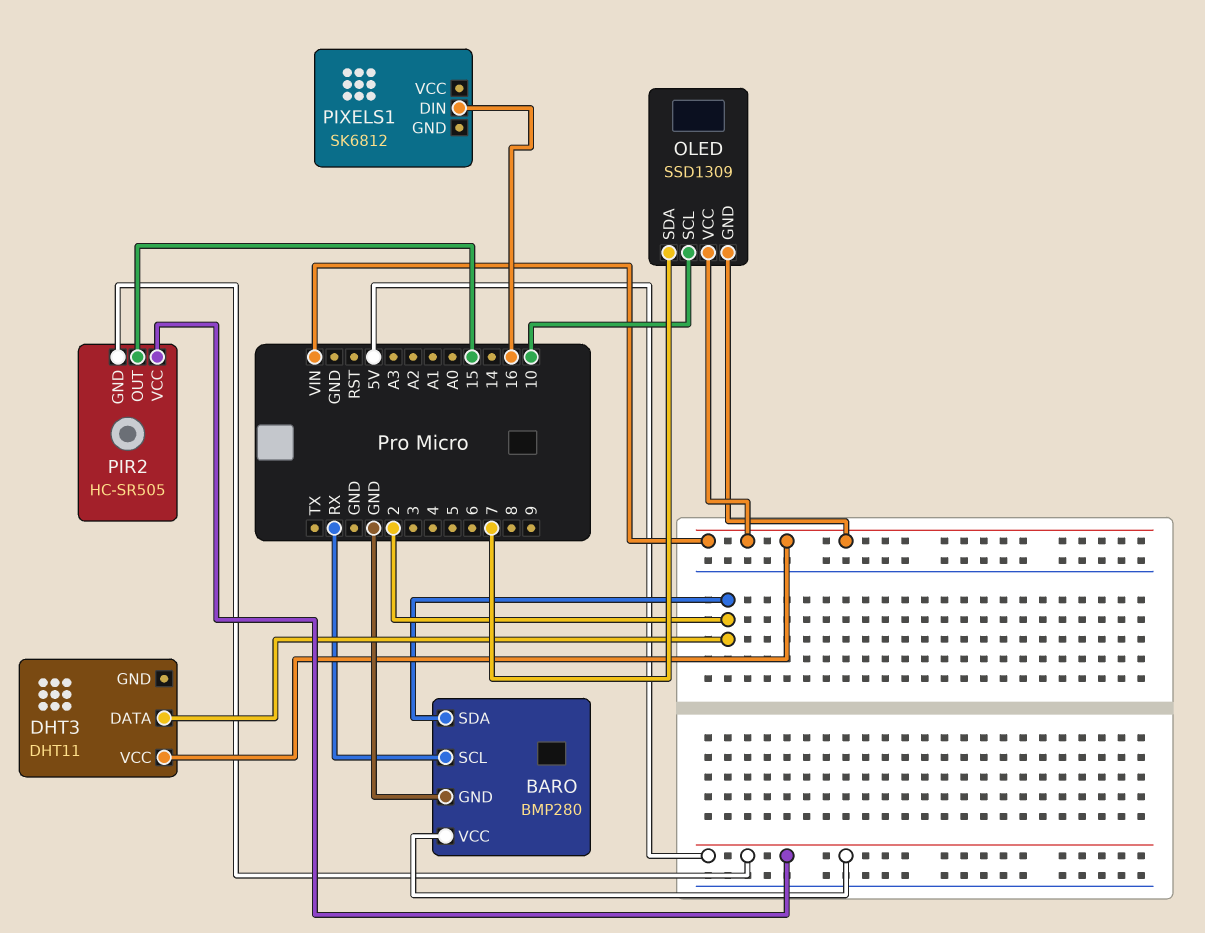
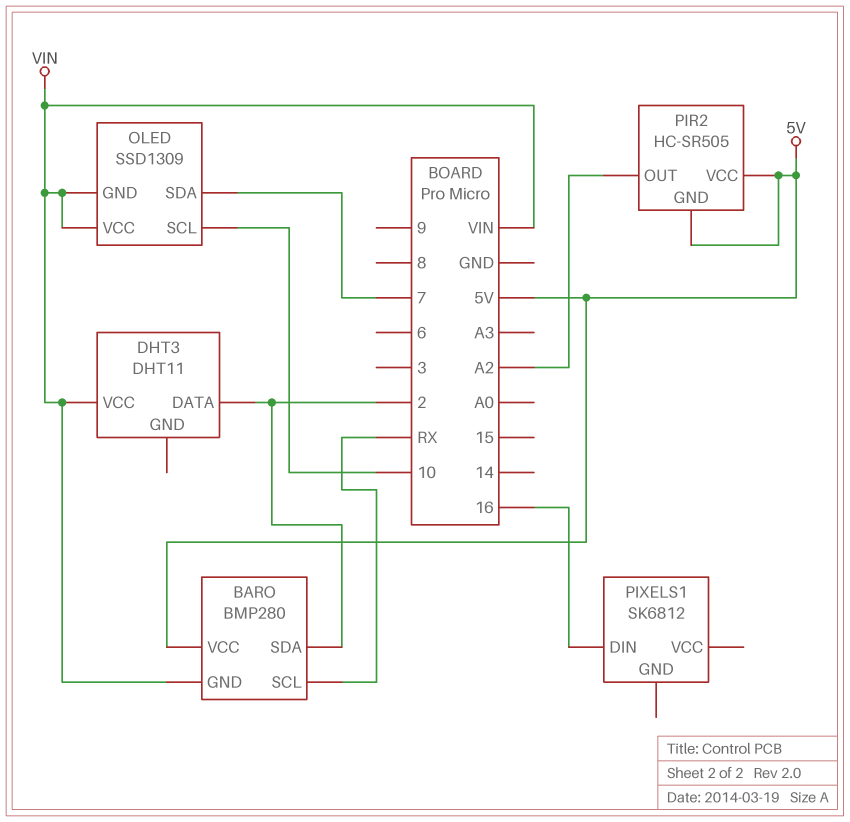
BARO pin GND: GND -> VIN
PIR2 pin OUT: 15 -> A2

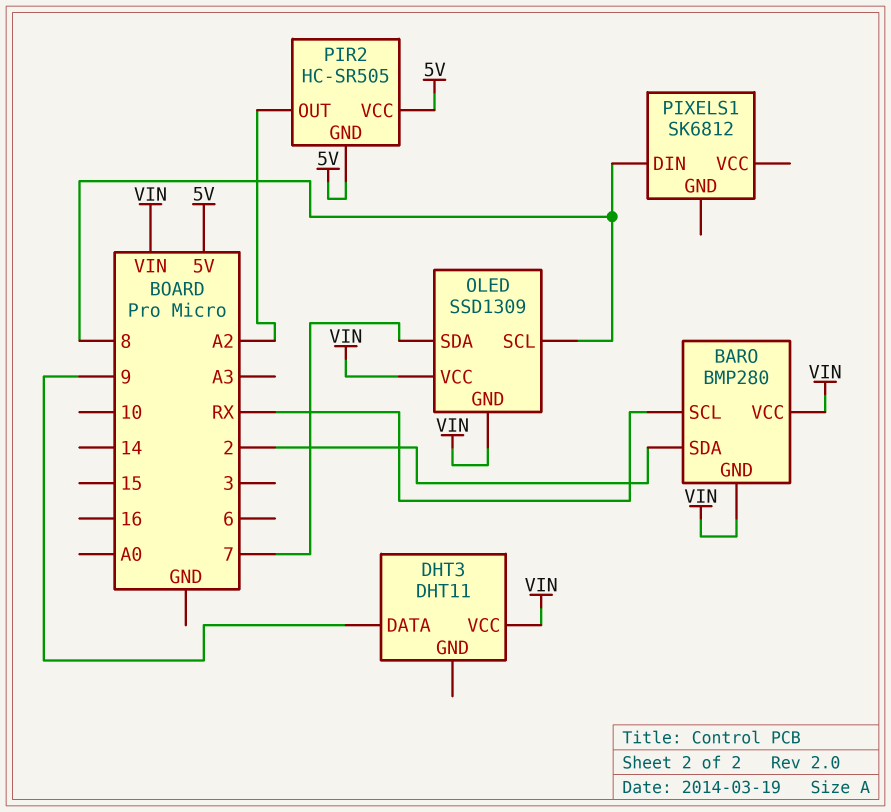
BARO pin VCC: 5V -> VIN
DHT3 pin DATA: 2 -> 9
OLED pin SCL: 10 -> 8
PIXELS1 pin DIN: 16 -> 8

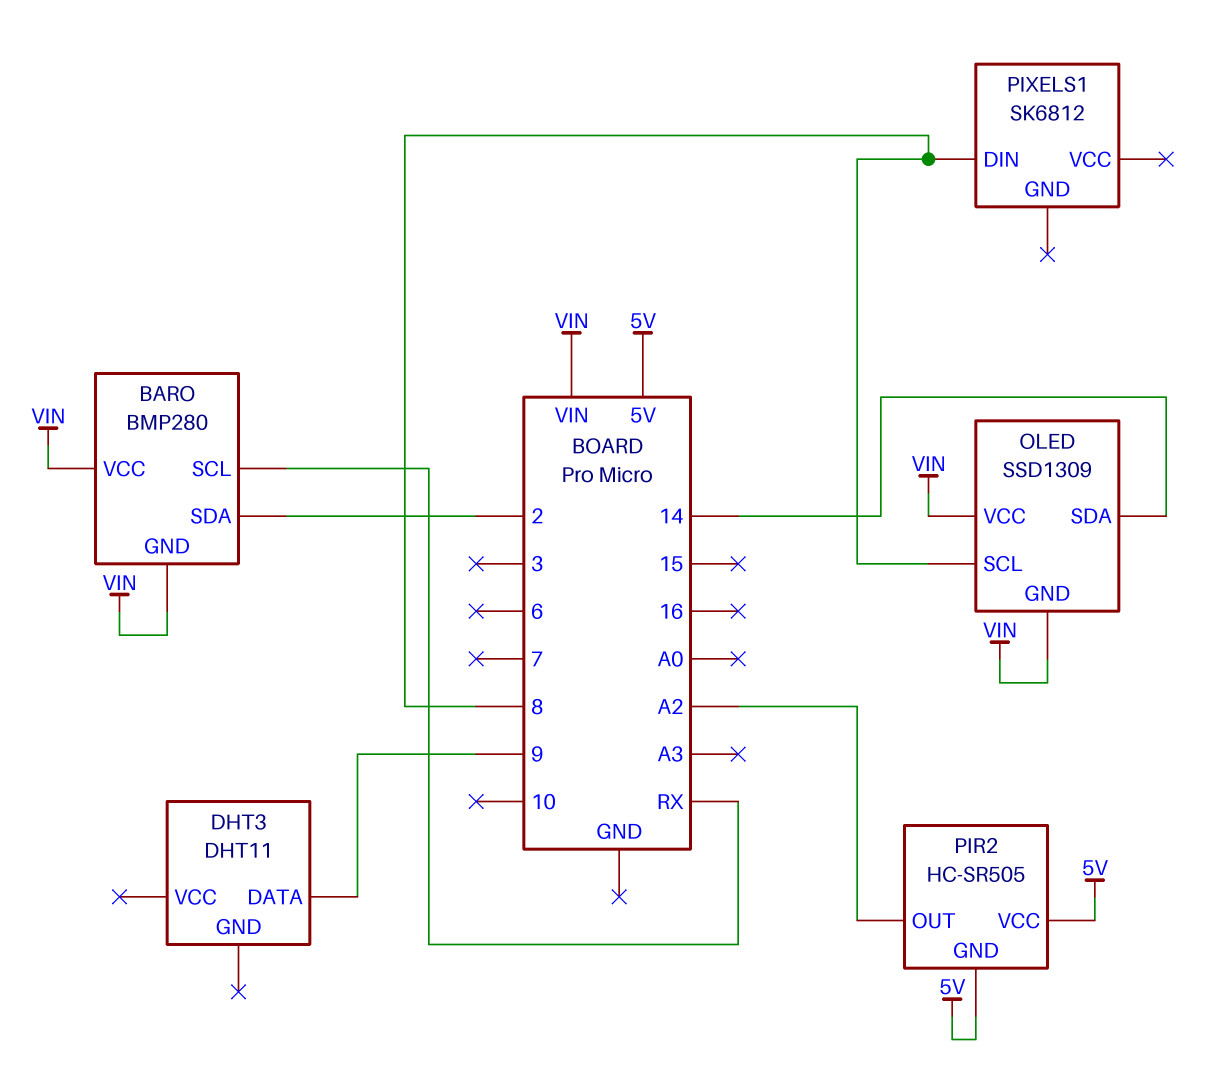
DHT3 pin VCC: VIN -> none
OLED pin SDA: 7 -> 14

